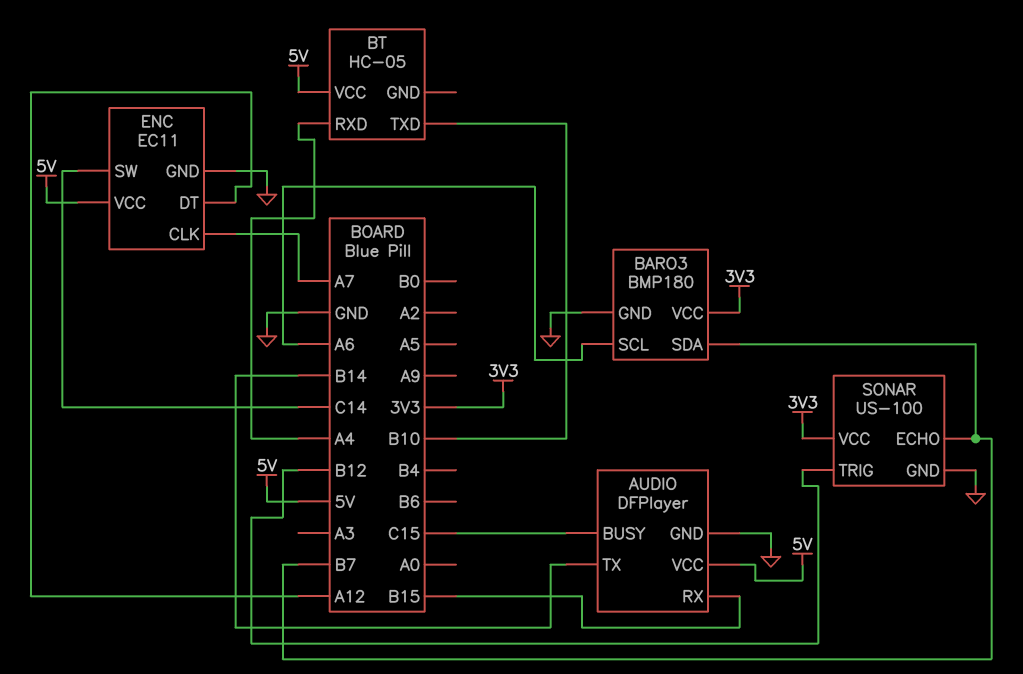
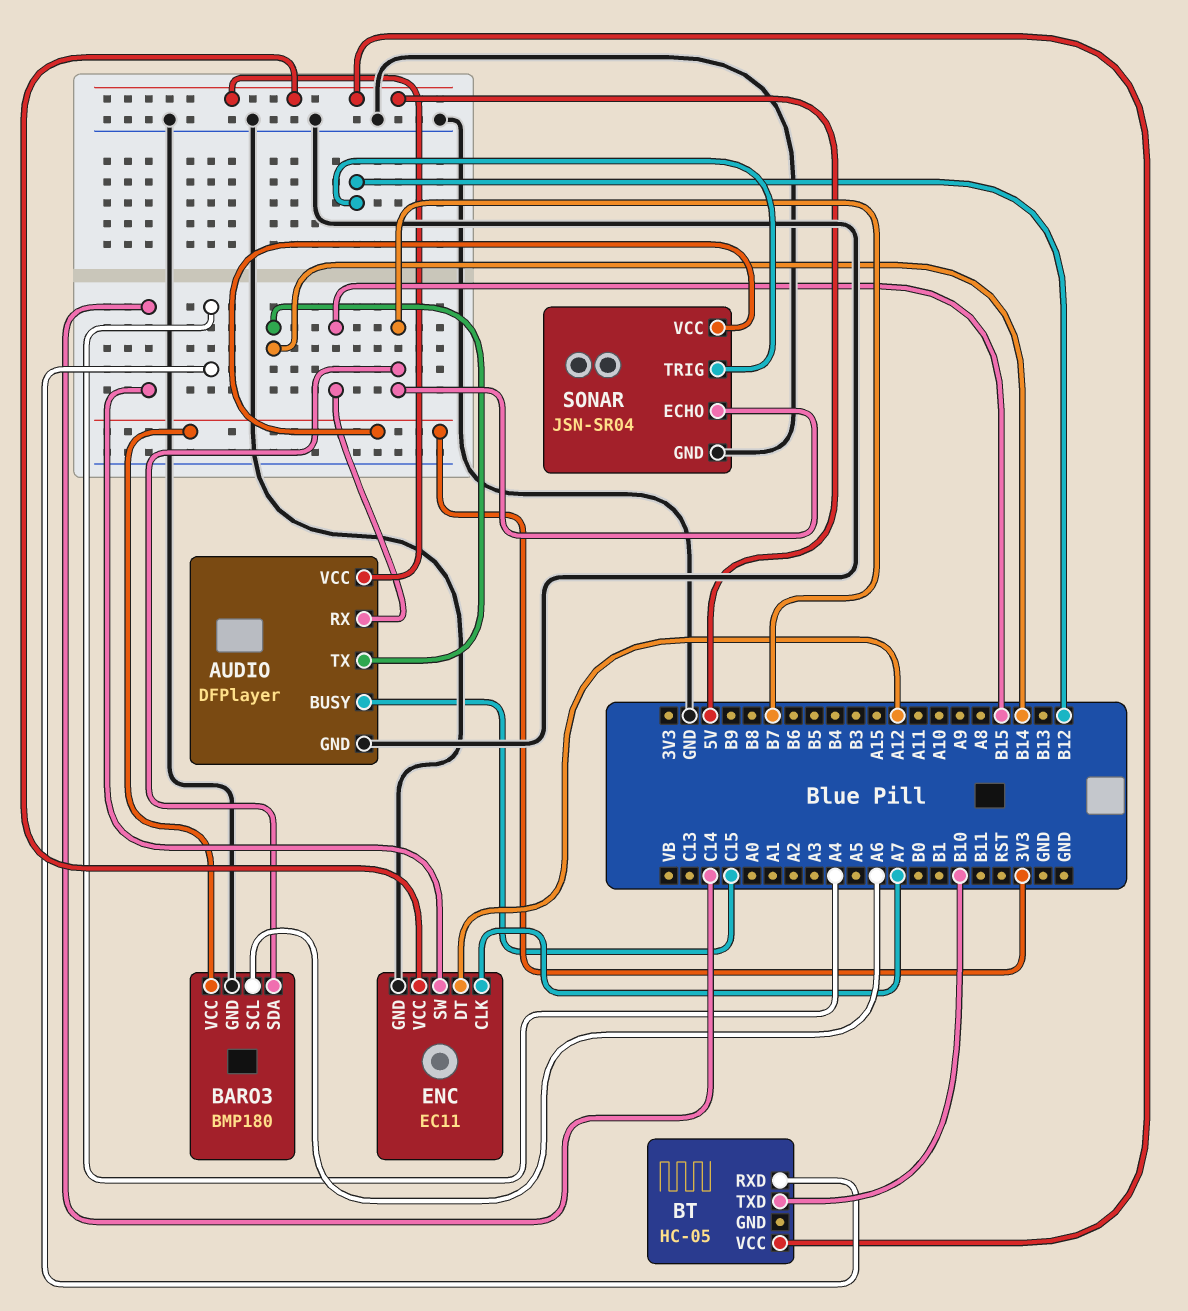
SONAR: US-100 -> JSN-SR04

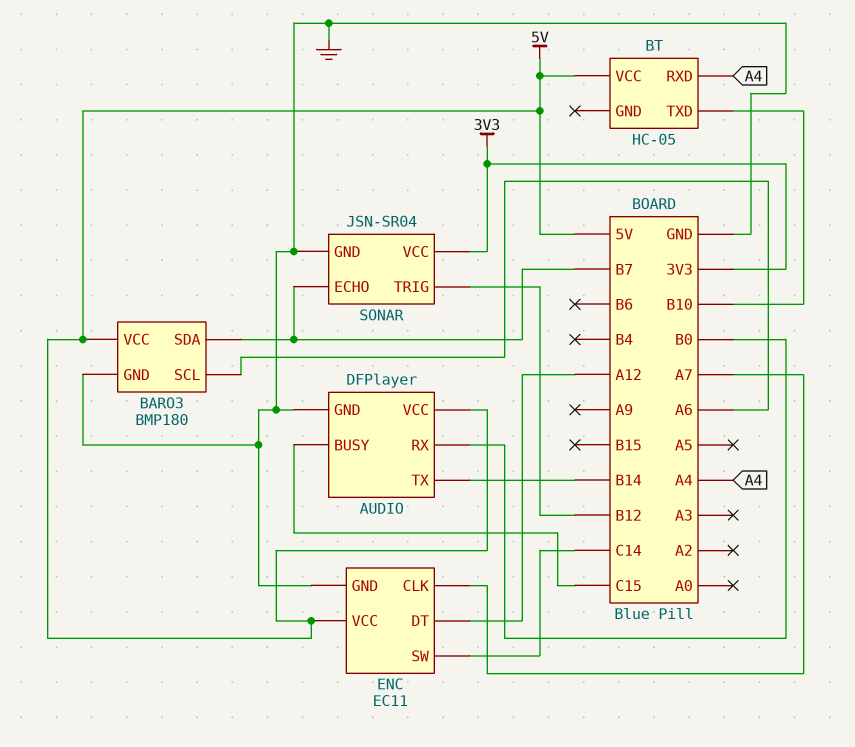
AUDIO pin RX: B15 -> B0
BARO3 pin VCC: 3V3 -> 5V

